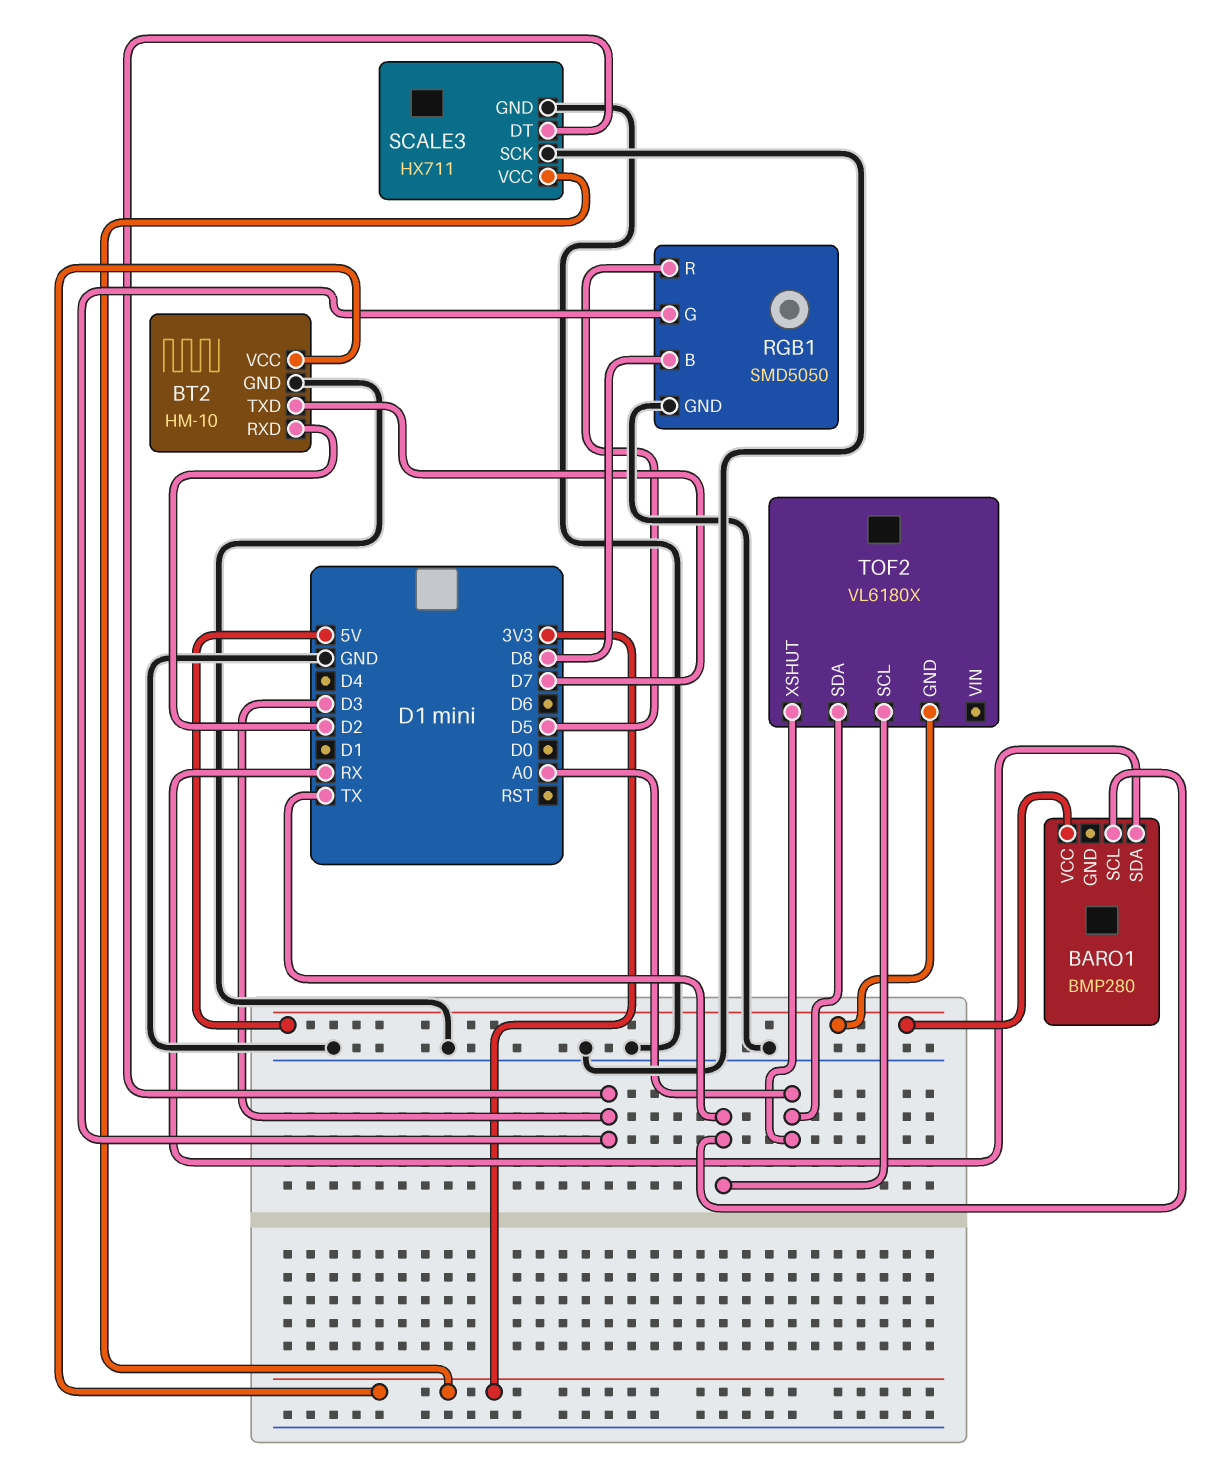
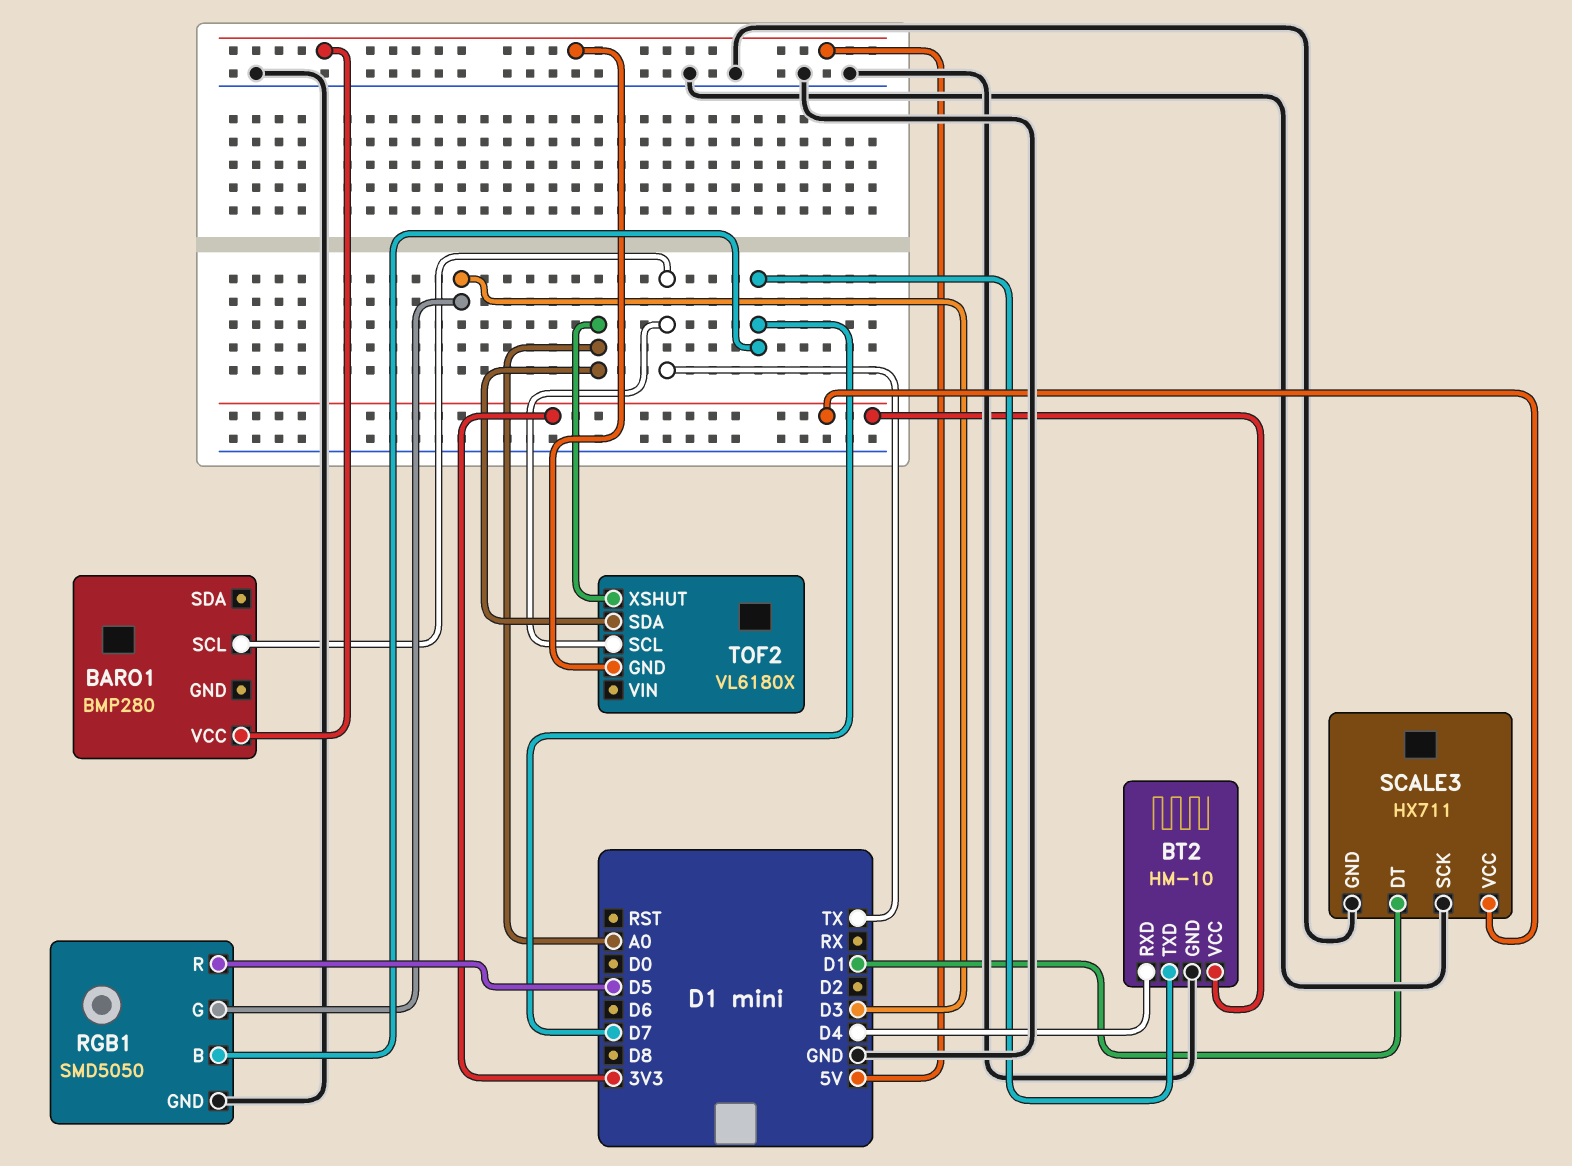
BARO1 pin SDA: RX -> none
BT2 pin RXD: D2 -> D4
RGB1 pin B: D8 -> D7
SCALE3 pin DT: D3 -> D1

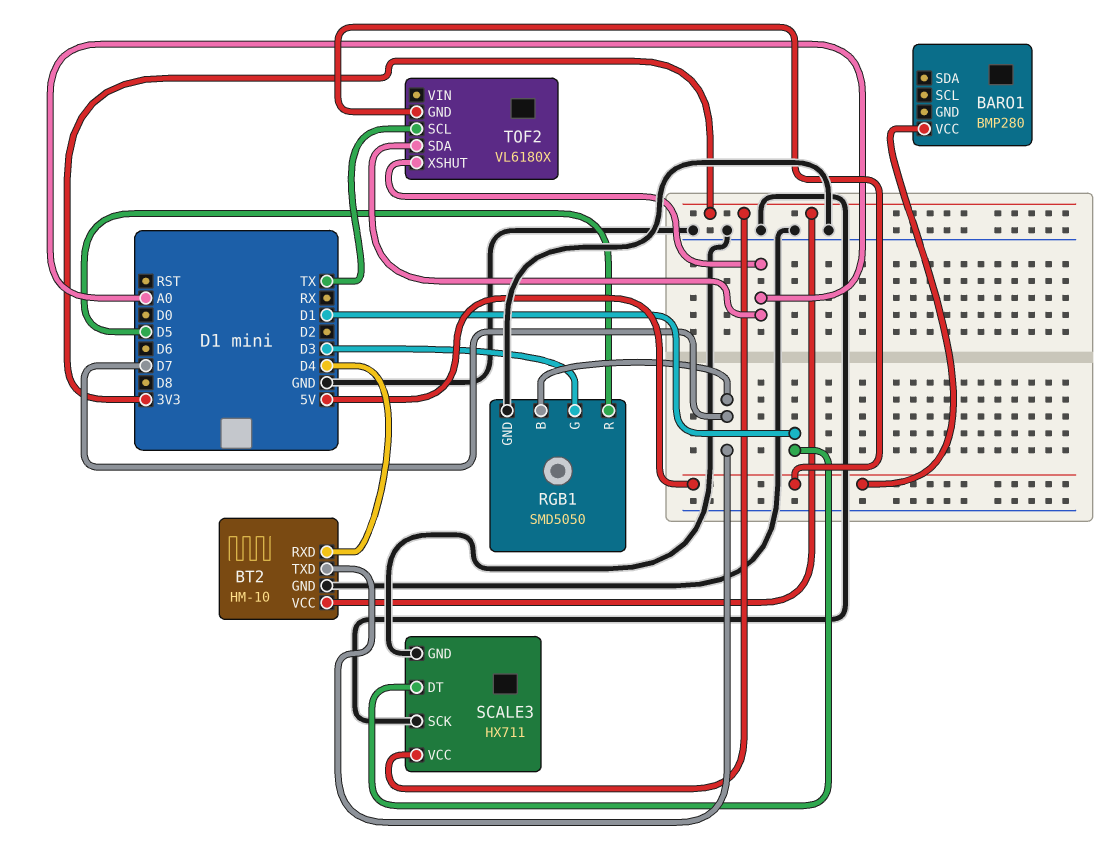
BARO1 pin SCL: TX -> none

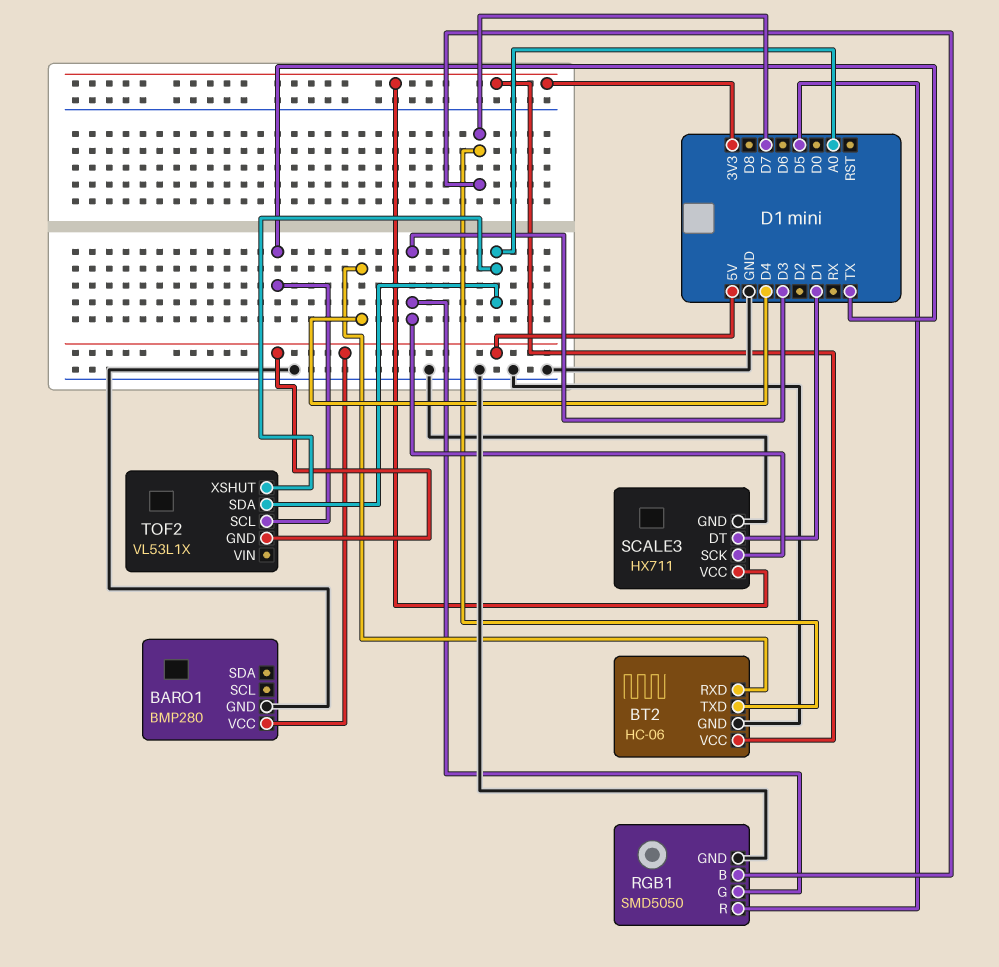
BARO1 pin GND: none -> GND
BT2: HM-10 -> HC-06
SCALE3 pin SCK: GND -> D3
TOF2: VL6180X -> VL53L1X

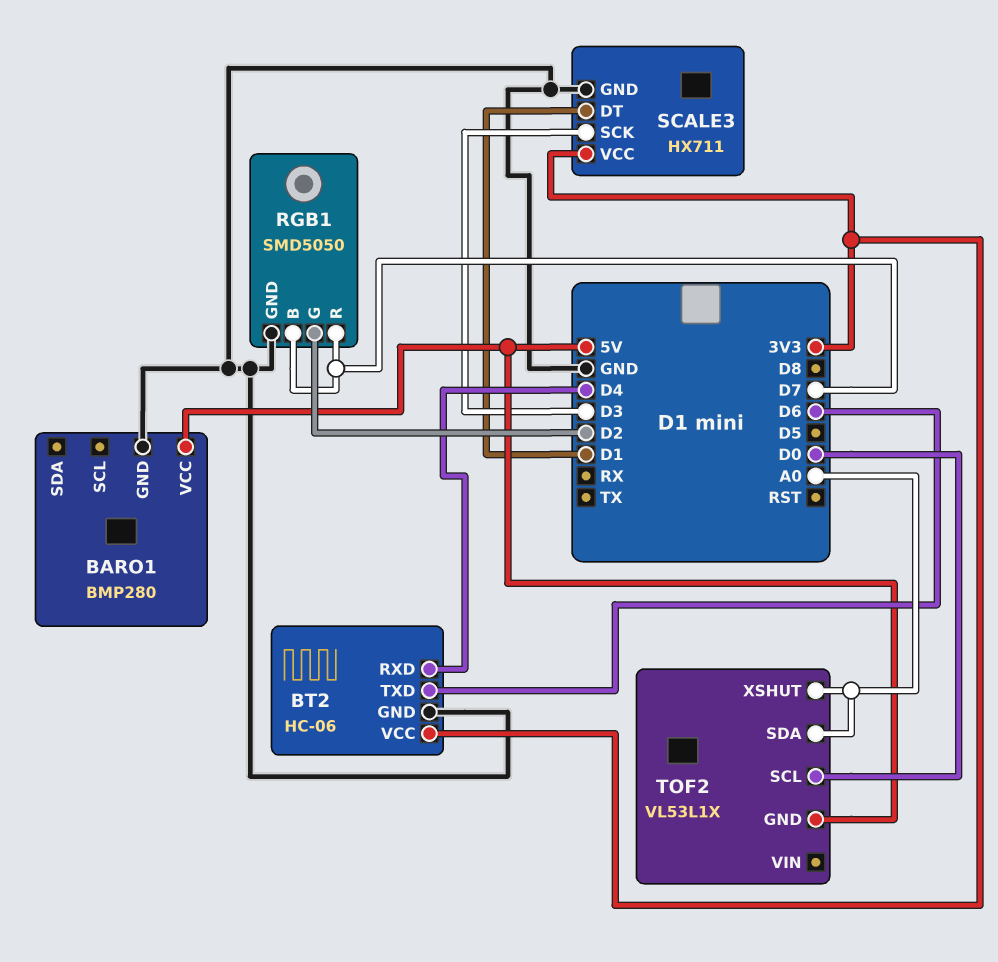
BT2 pin TXD: D7 -> D6
RGB1 pin G: D3 -> D2
RGB1 pin R: D5 -> D7
TOF2 pin SCL: TX -> D0

